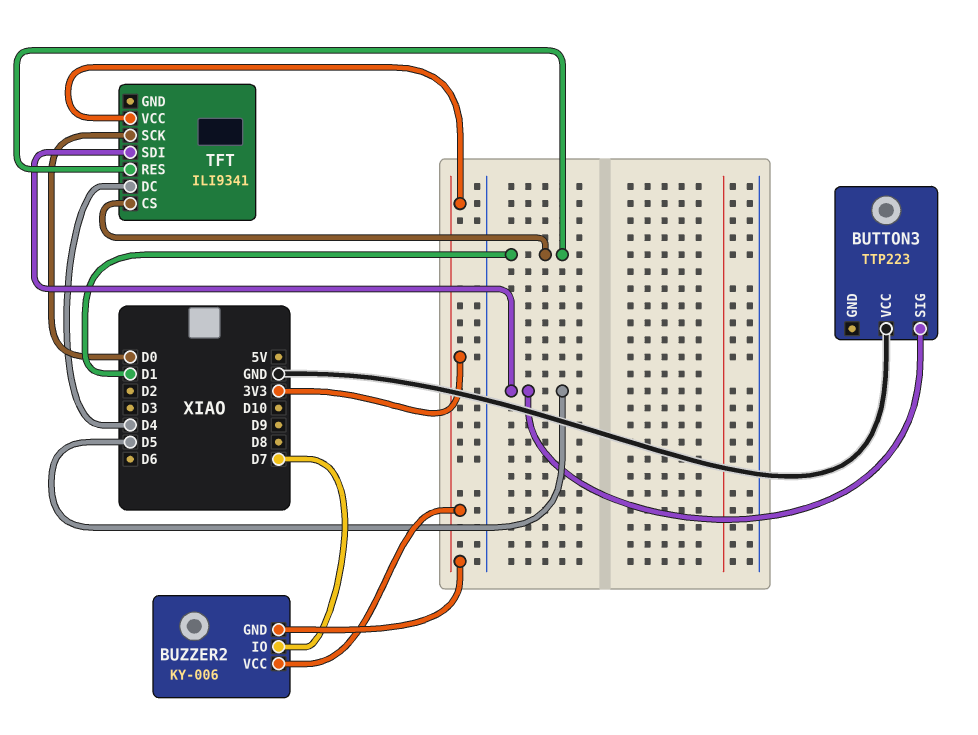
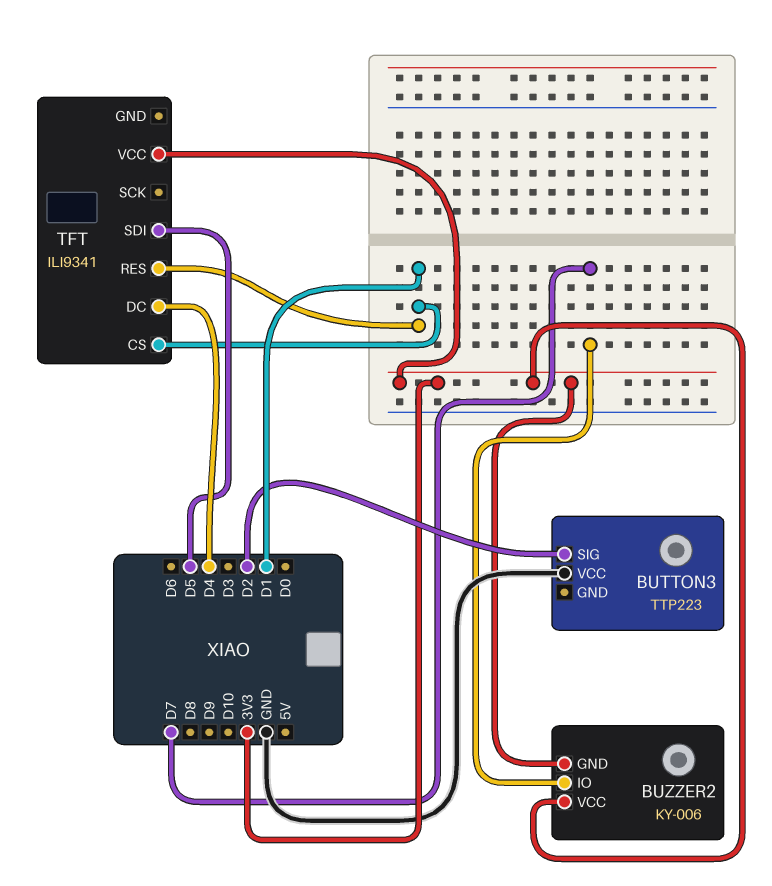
BUTTON3 pin SIG: D5 -> D2
TFT pin SCK: D0 -> none

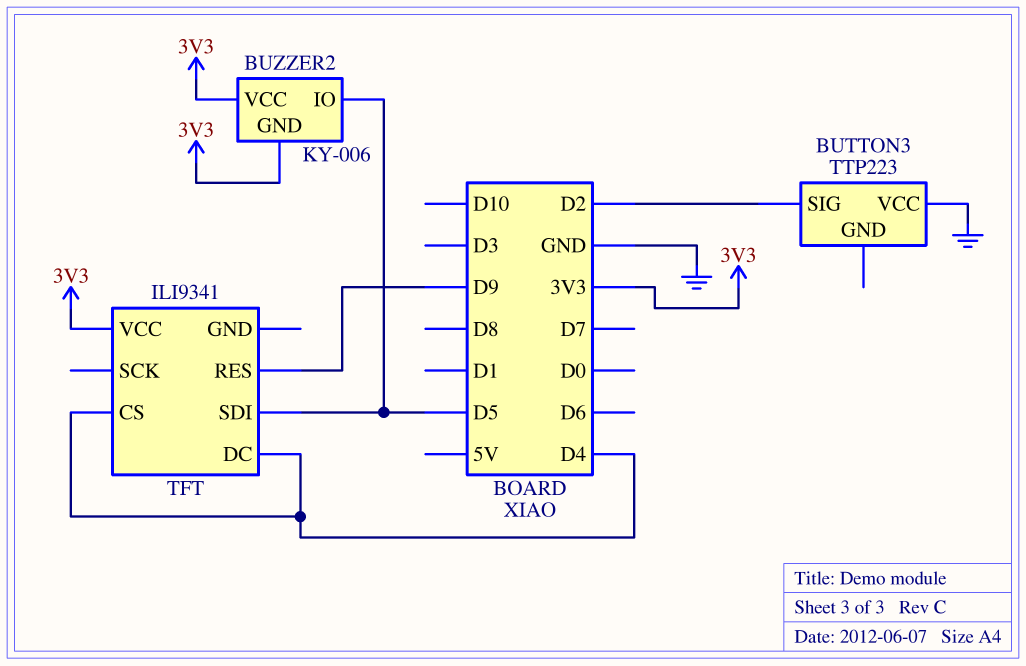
BUZZER2 pin IO: D7 -> D5
TFT pin CS: D1 -> D4
TFT pin RES: D1 -> D9

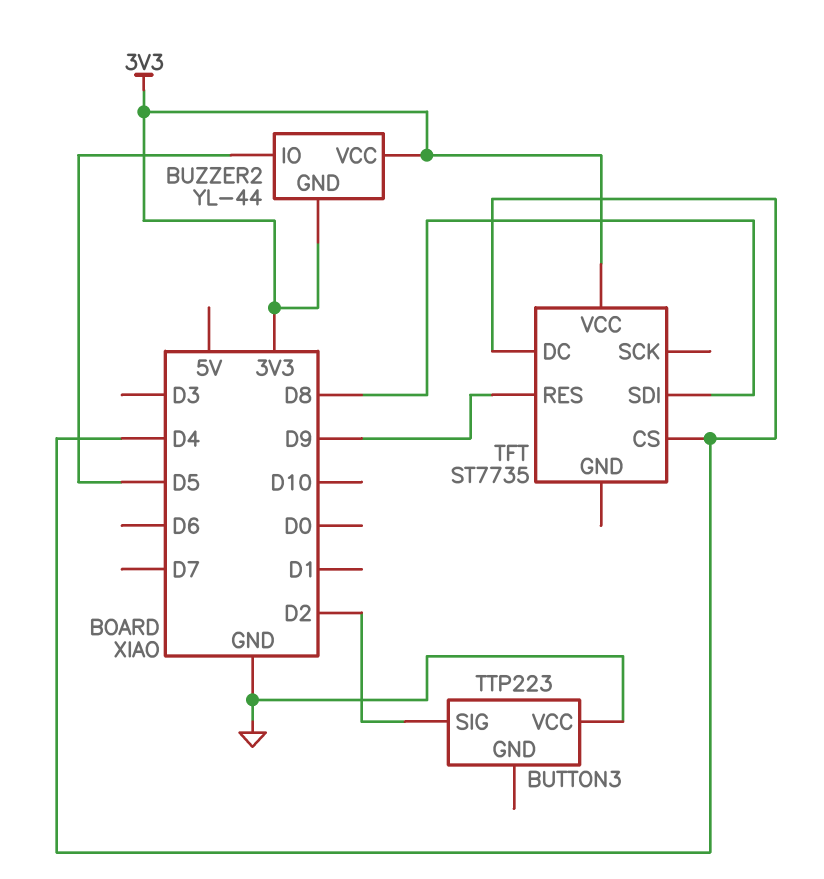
BUZZER2: KY-006 -> YL-44
TFT: ILI9341 -> ST7735
TFT pin SDI: D5 -> D8

